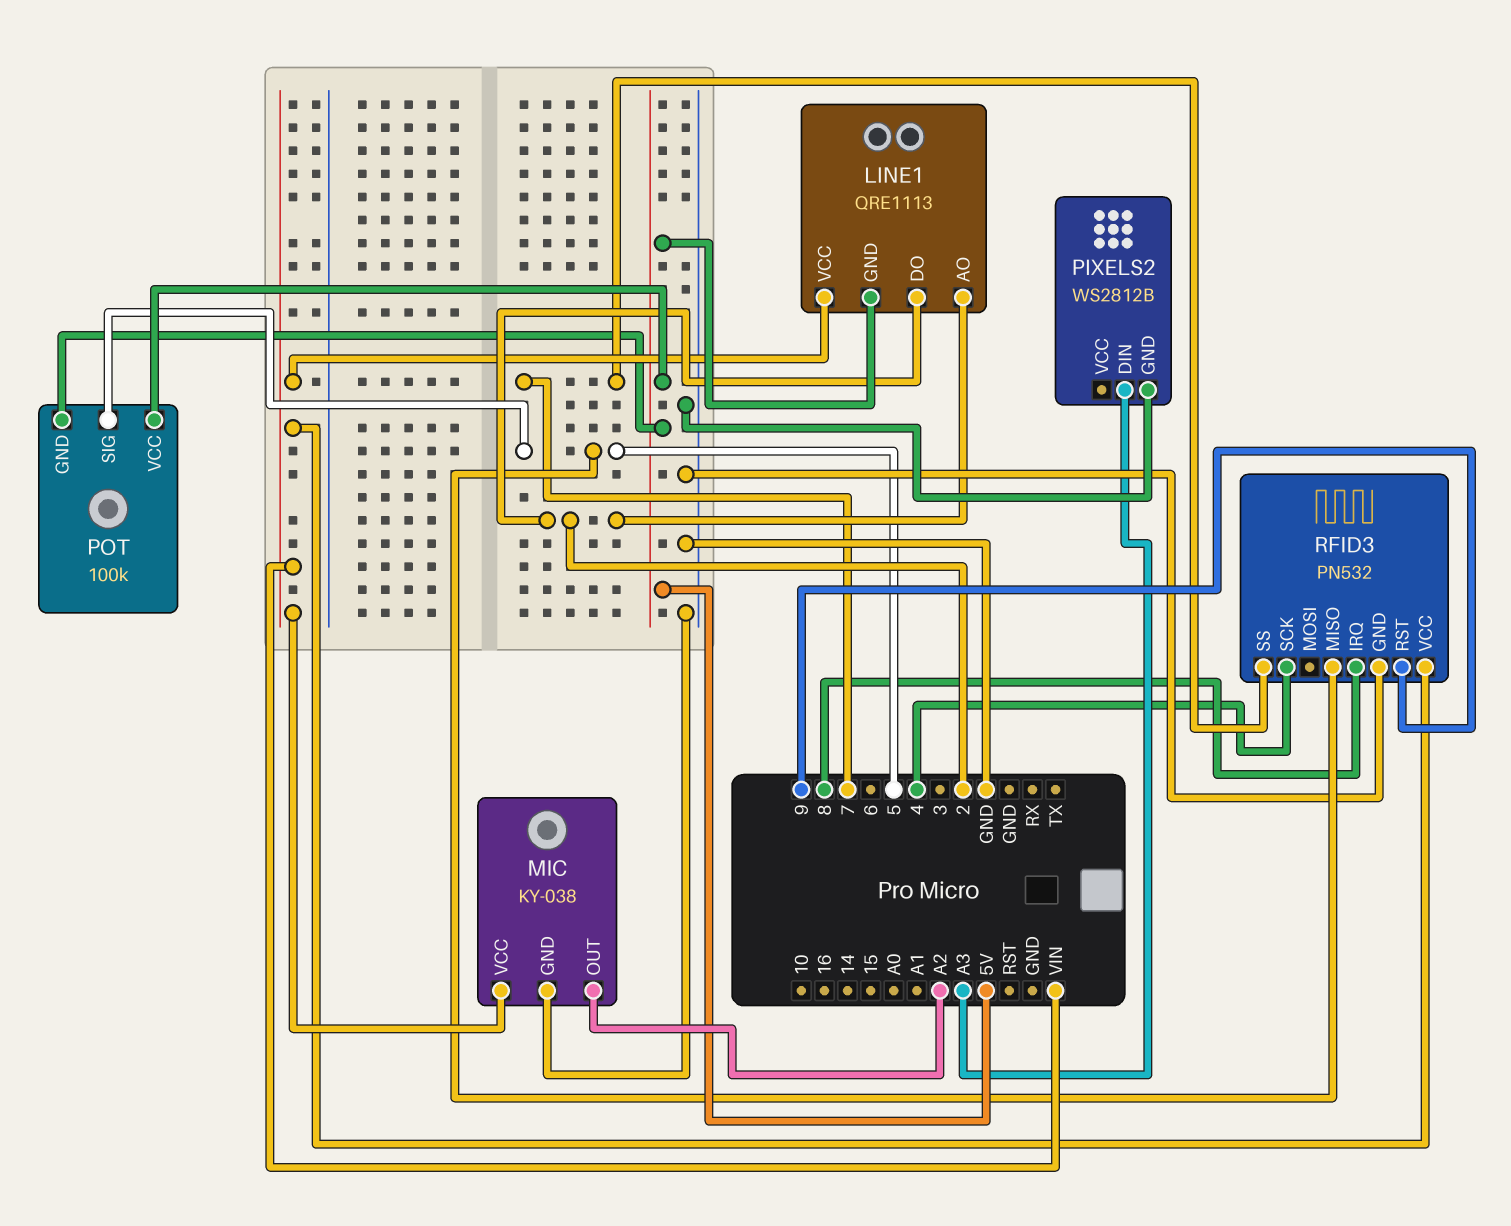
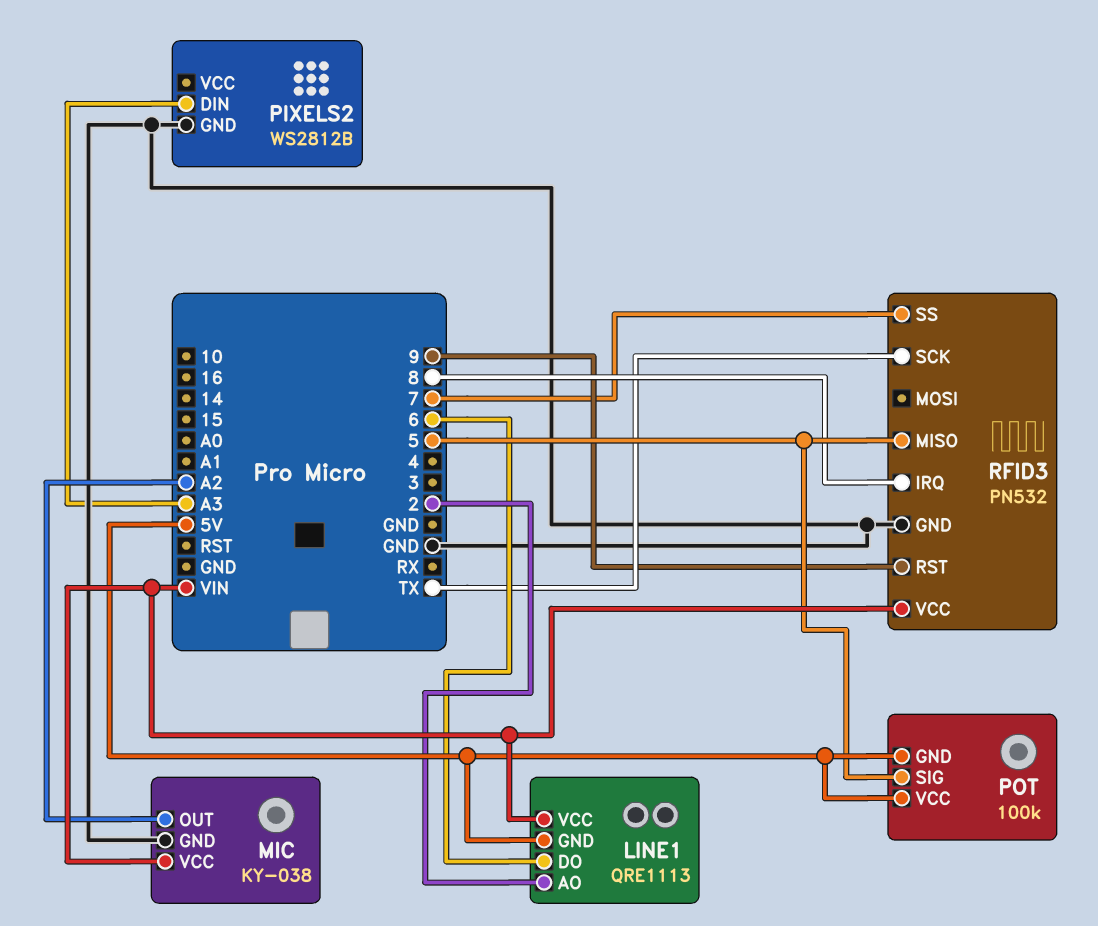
LINE1 pin DO: 2 -> 6
RFID3 pin SCK: 4 -> TX

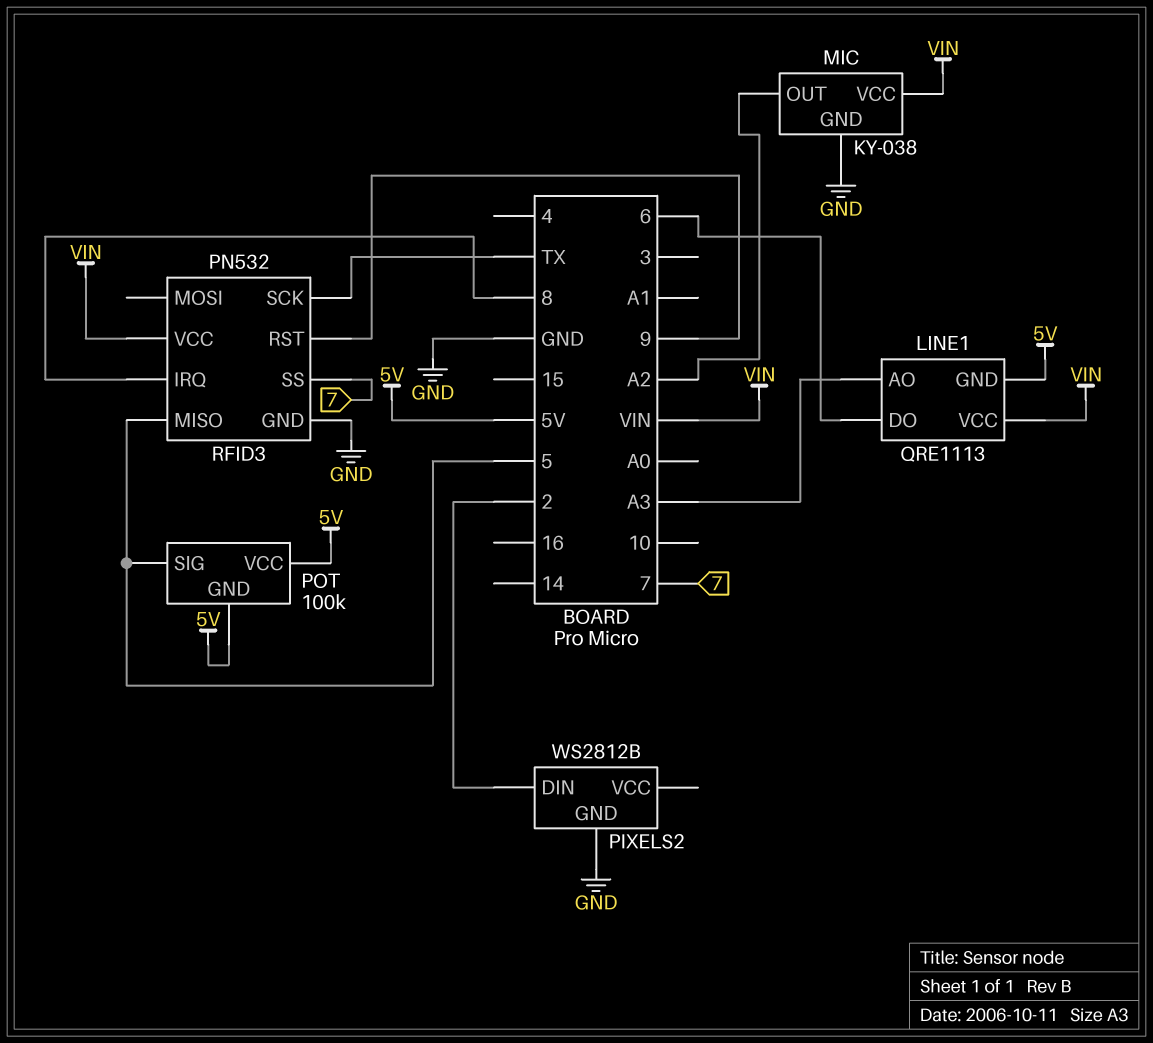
LINE1 pin AO: 2 -> A3
PIXELS2 pin DIN: A3 -> 2

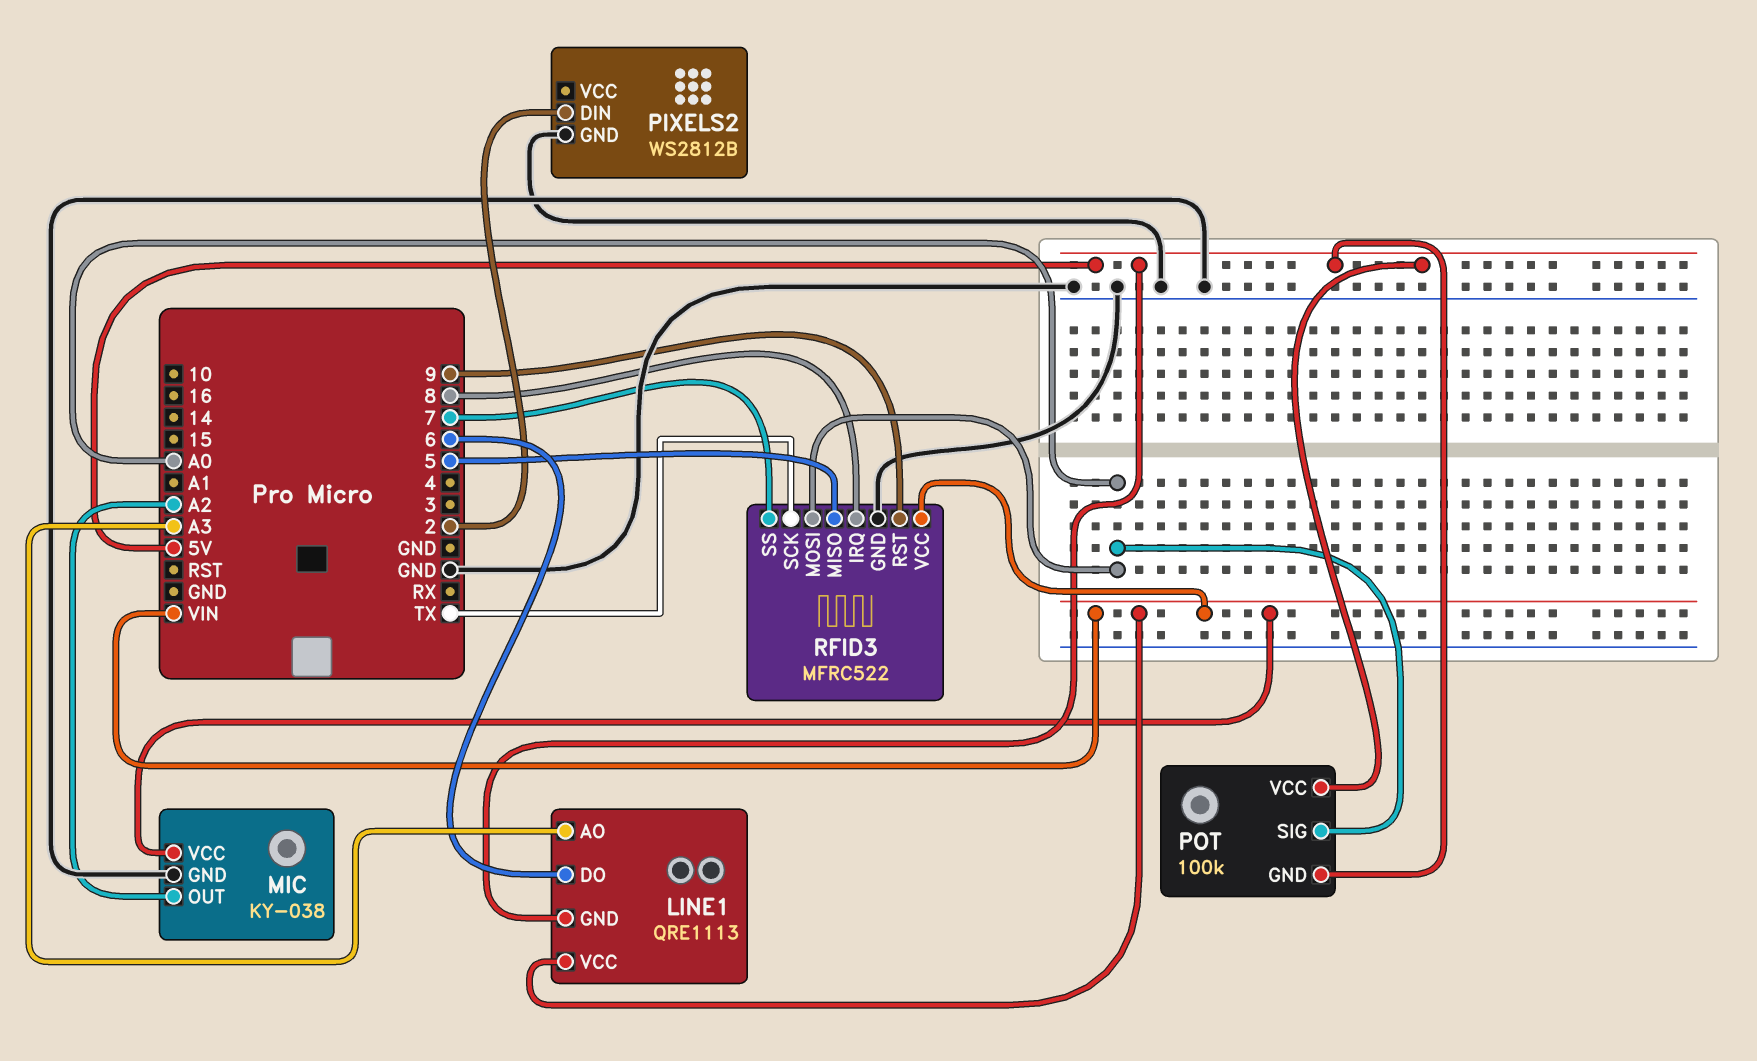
POT pin SIG: 5 -> A0
RFID3: PN532 -> MFRC522
RFID3 pin MOSI: none -> A0

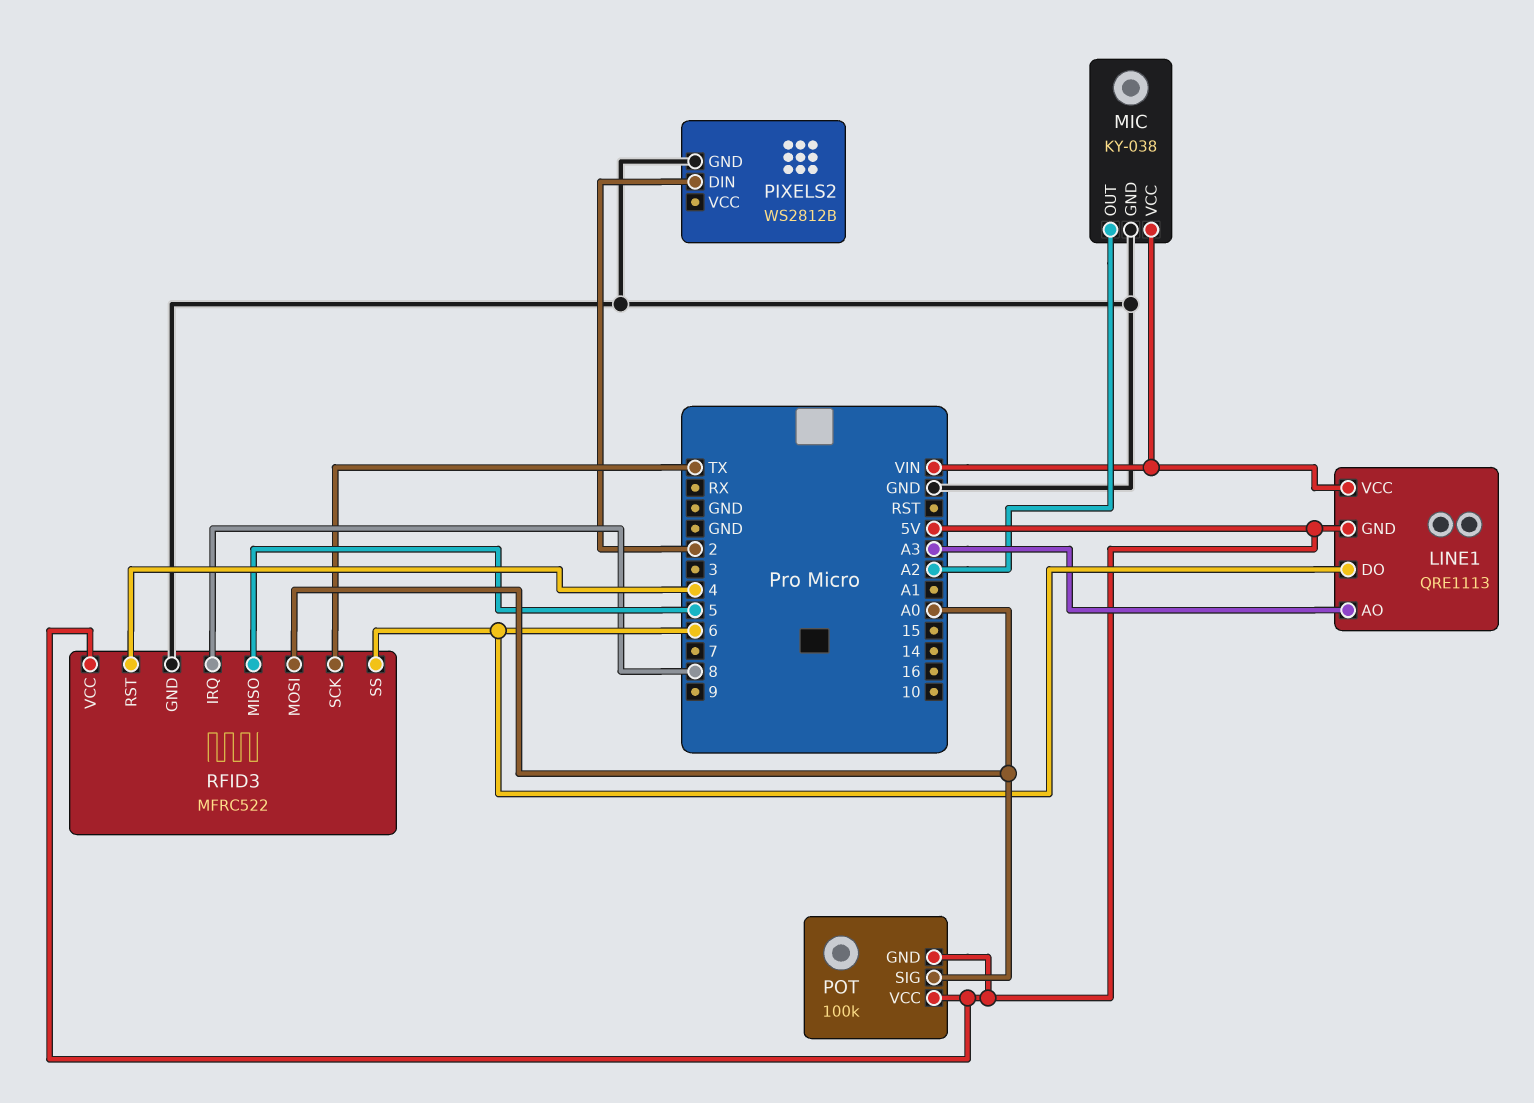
RFID3 pin RST: 9 -> 4
RFID3 pin SS: 7 -> 6
RFID3 pin VCC: VIN -> 5V

